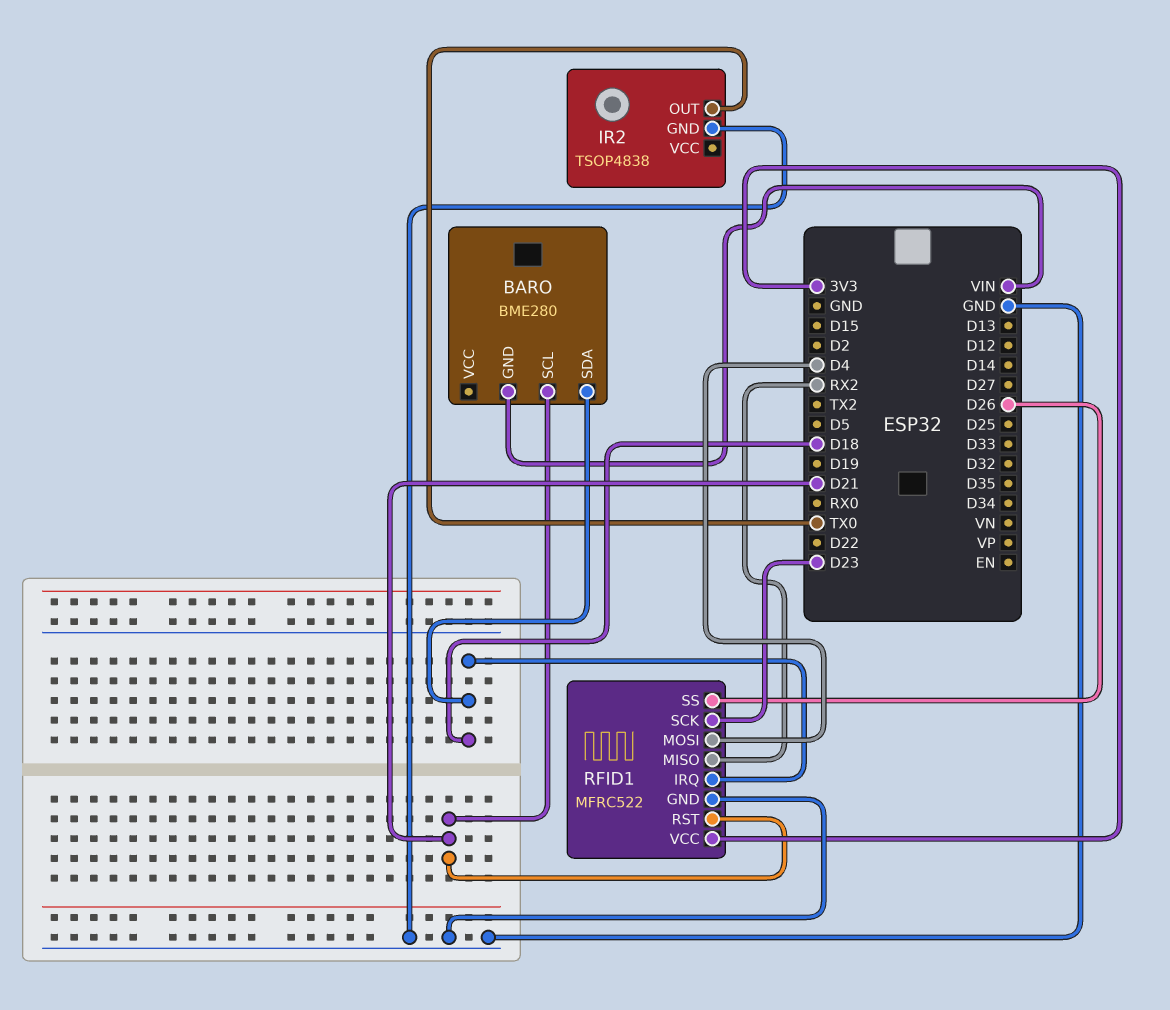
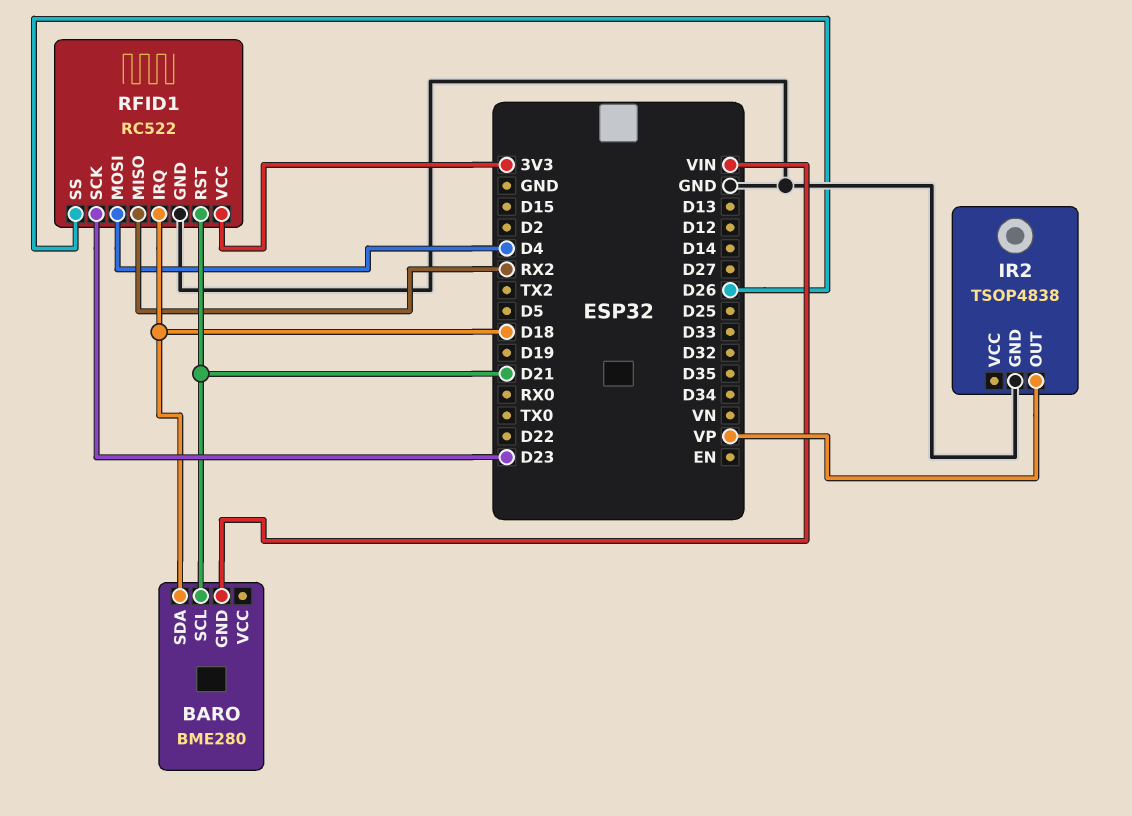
IR2 pin OUT: TX0 -> VP
RFID1: MFRC522 -> RC522

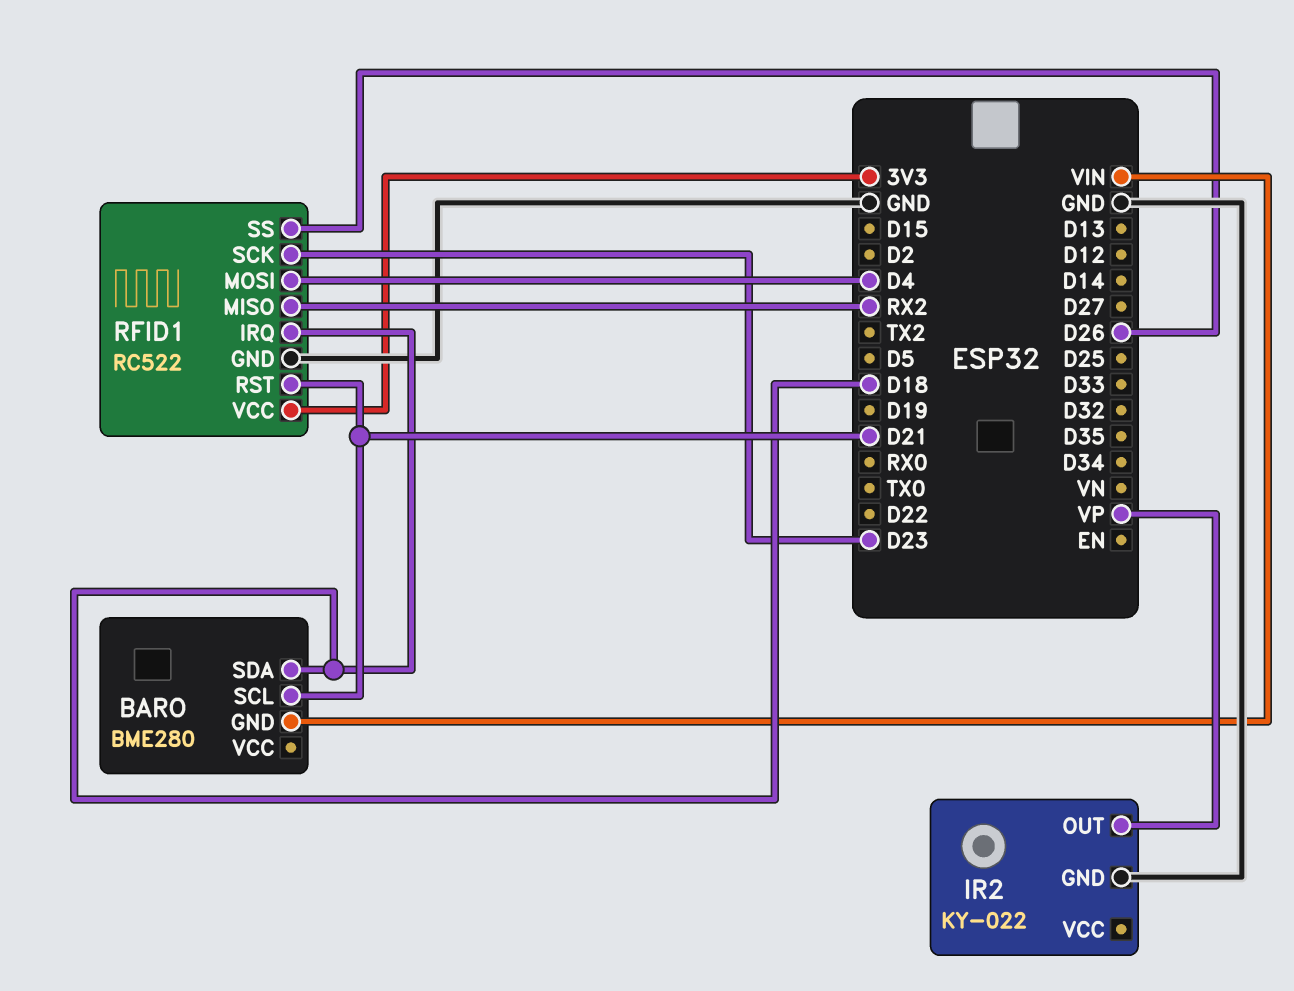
IR2: TSOP4838 -> KY-022

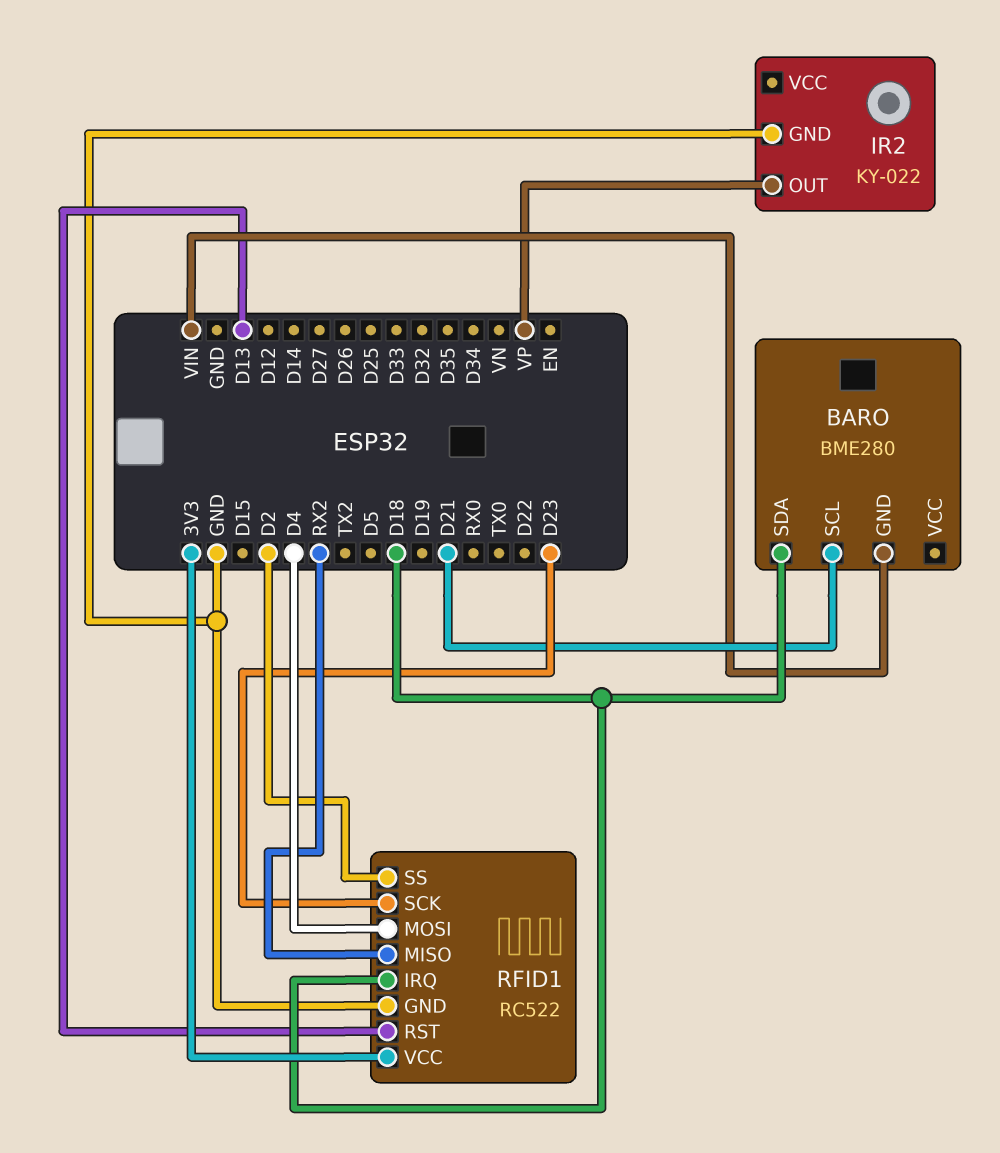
RFID1 pin RST: D21 -> D13
RFID1 pin SS: D26 -> D2

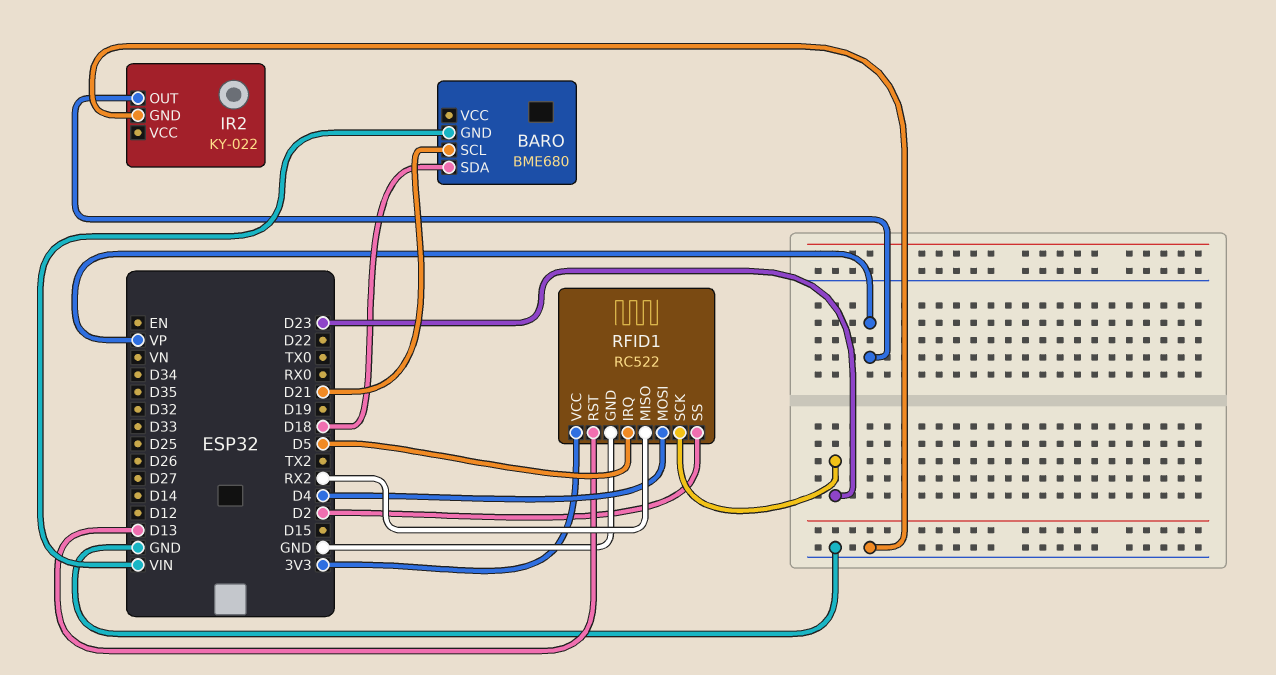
BARO: BME280 -> BME680
RFID1 pin IRQ: D18 -> D5

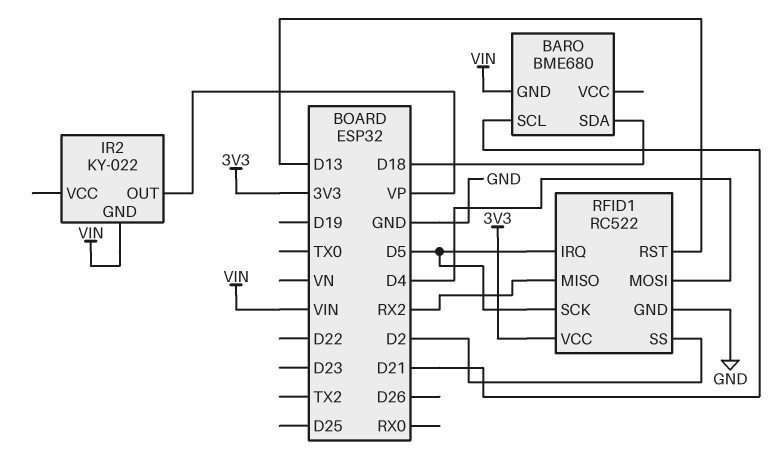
IR2 pin GND: GND -> VIN
RFID1 pin SCK: D23 -> D5

